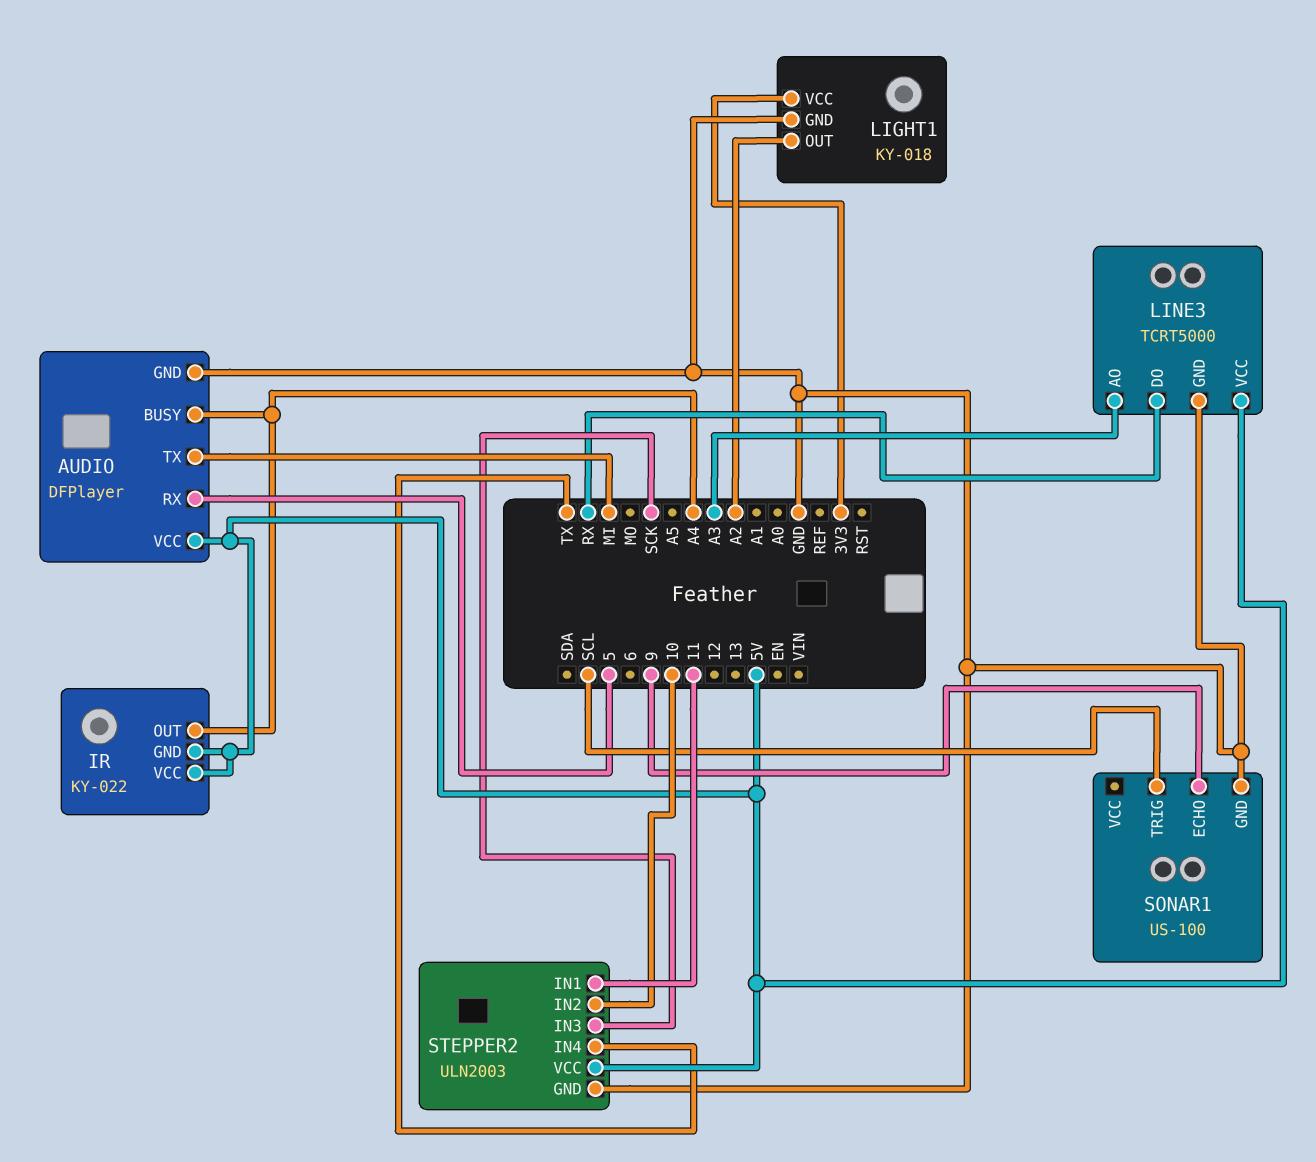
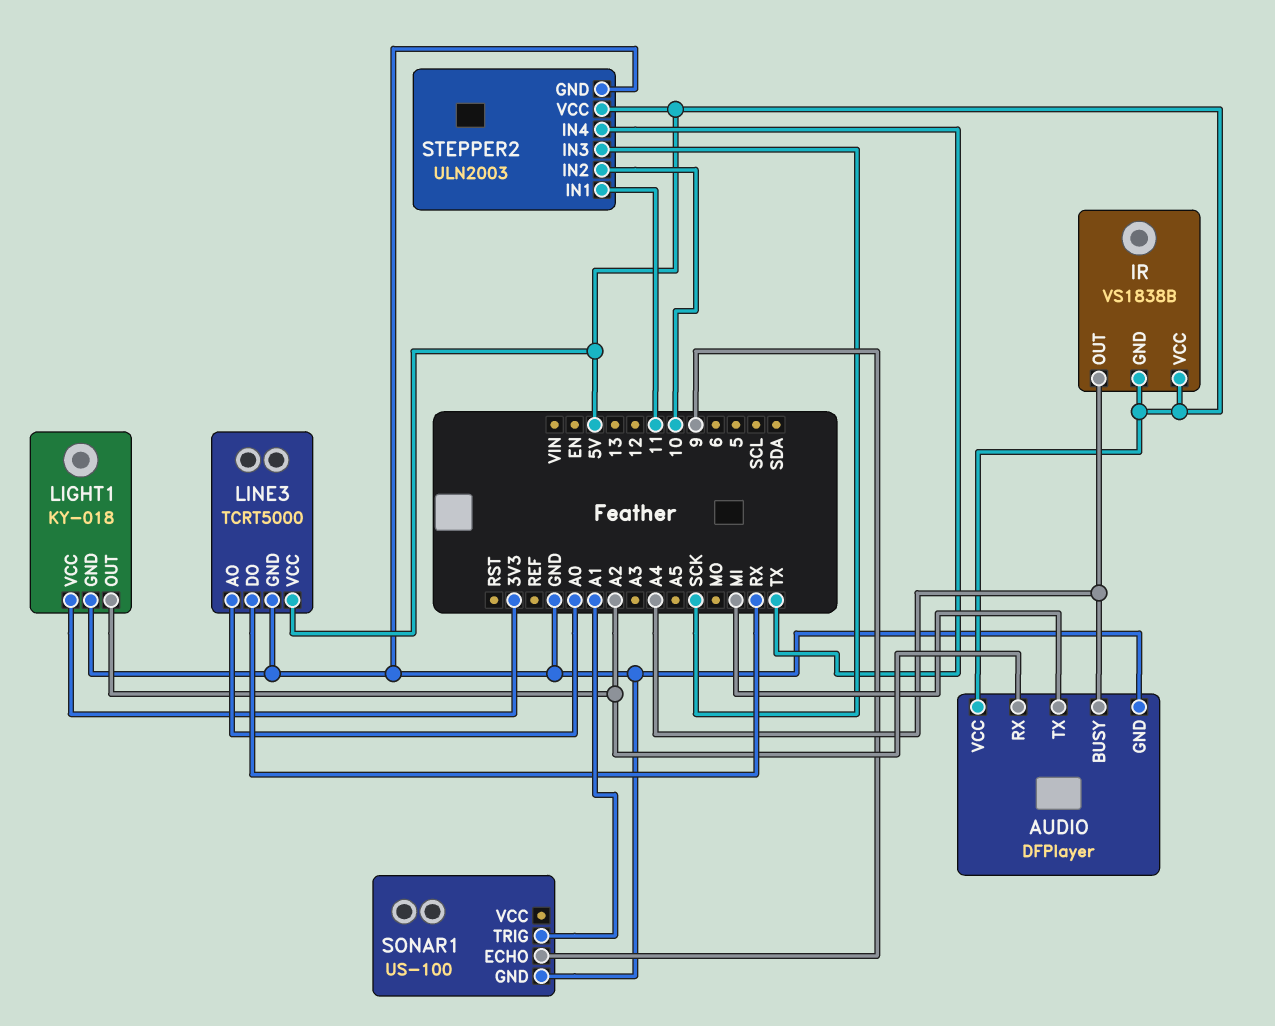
AUDIO pin RX: 5 -> A2
IR: KY-022 -> VS1838B
LINE3 pin AO: A3 -> A0
SONAR1 pin TRIG: SCL -> A1

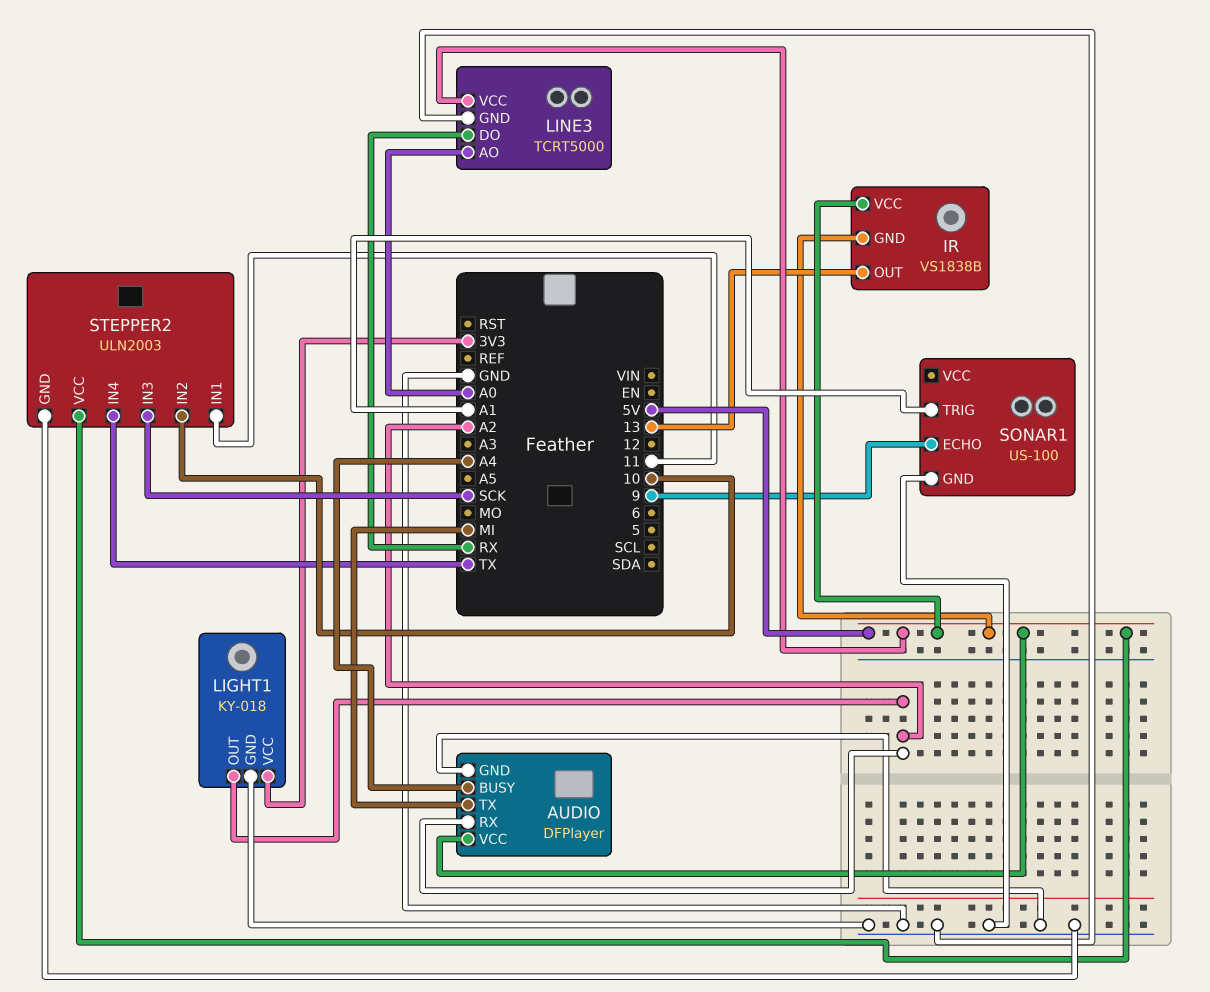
IR pin OUT: A4 -> 13

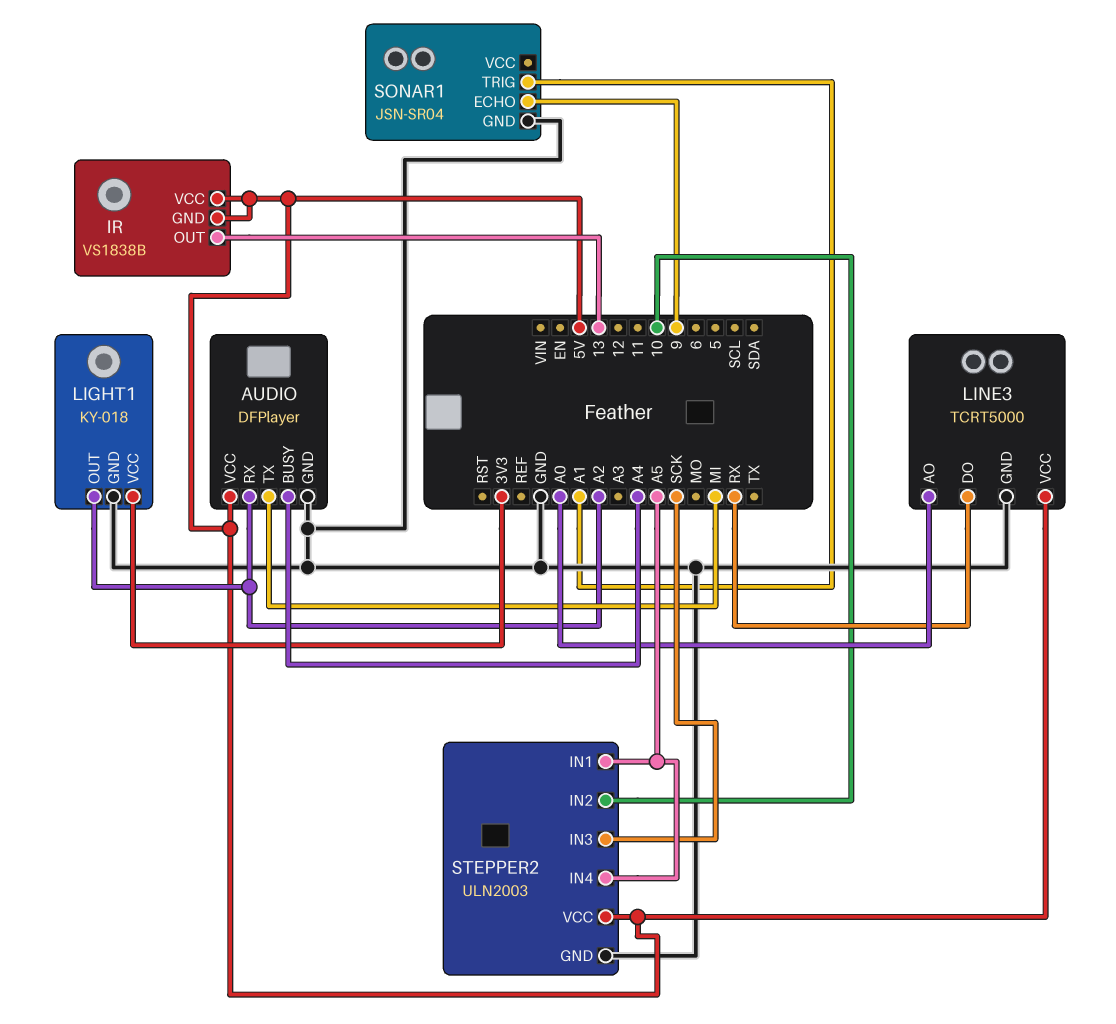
SONAR1: US-100 -> JSN-SR04
STEPPER2 pin IN1: 11 -> A5
STEPPER2 pin IN4: TX -> A5

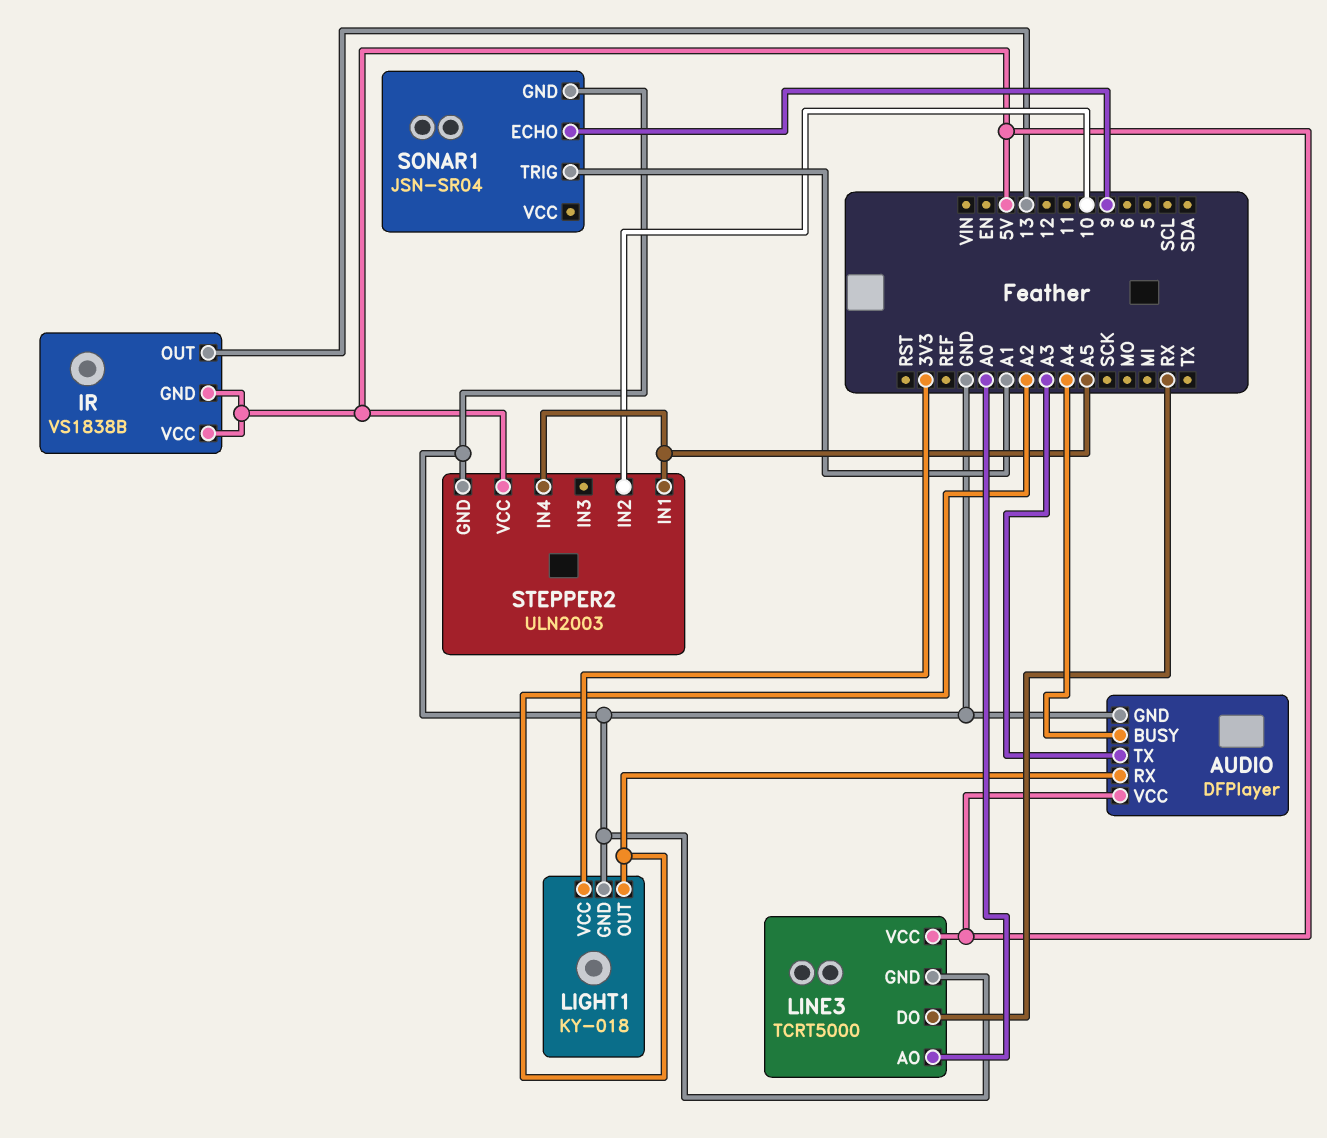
AUDIO pin TX: MI -> A3
STEPPER2 pin IN3: SCK -> none

